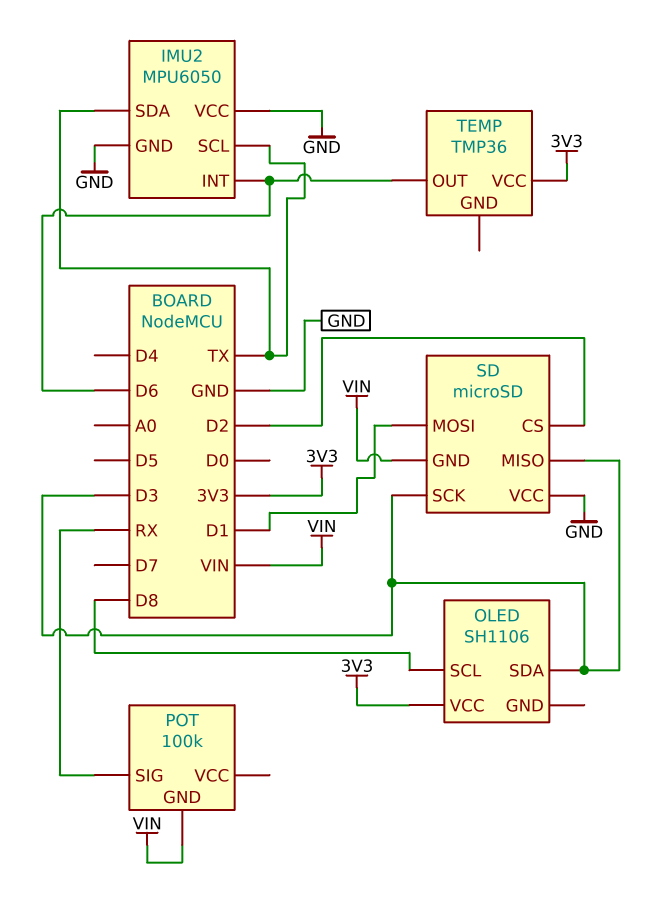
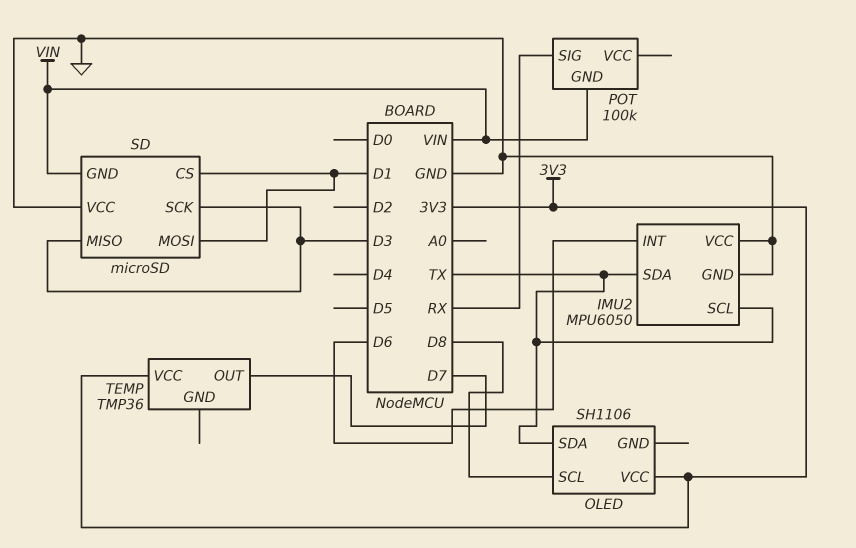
OLED pin SDA: D3 -> TX
SD pin CS: D2 -> D1
TEMP pin OUT: D6 -> D7

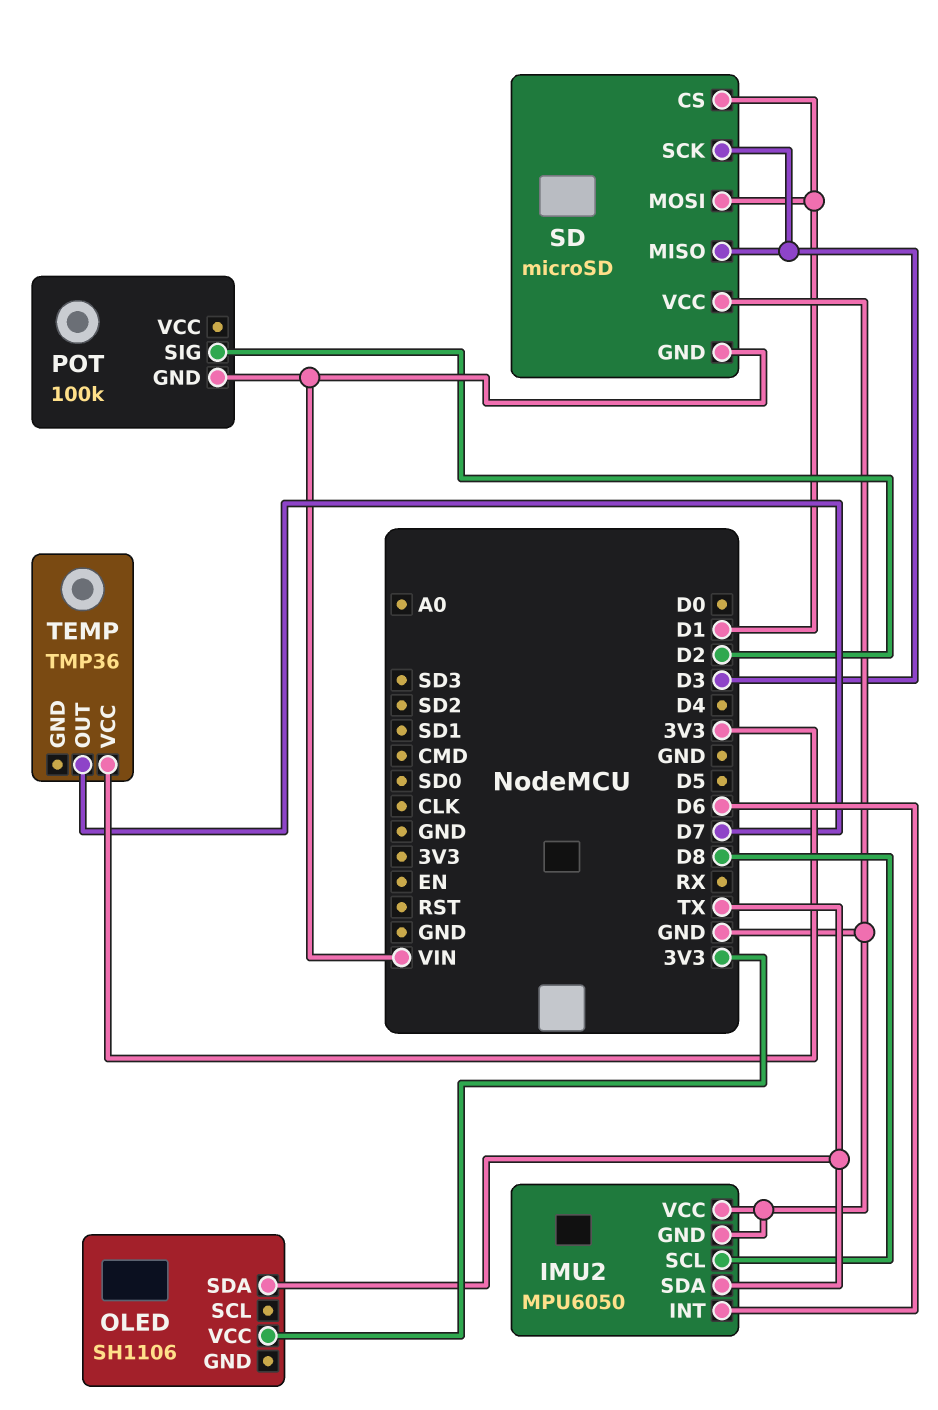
IMU2 pin SCL: TX -> D8
OLED pin SCL: D8 -> none
POT pin SIG: RX -> D2

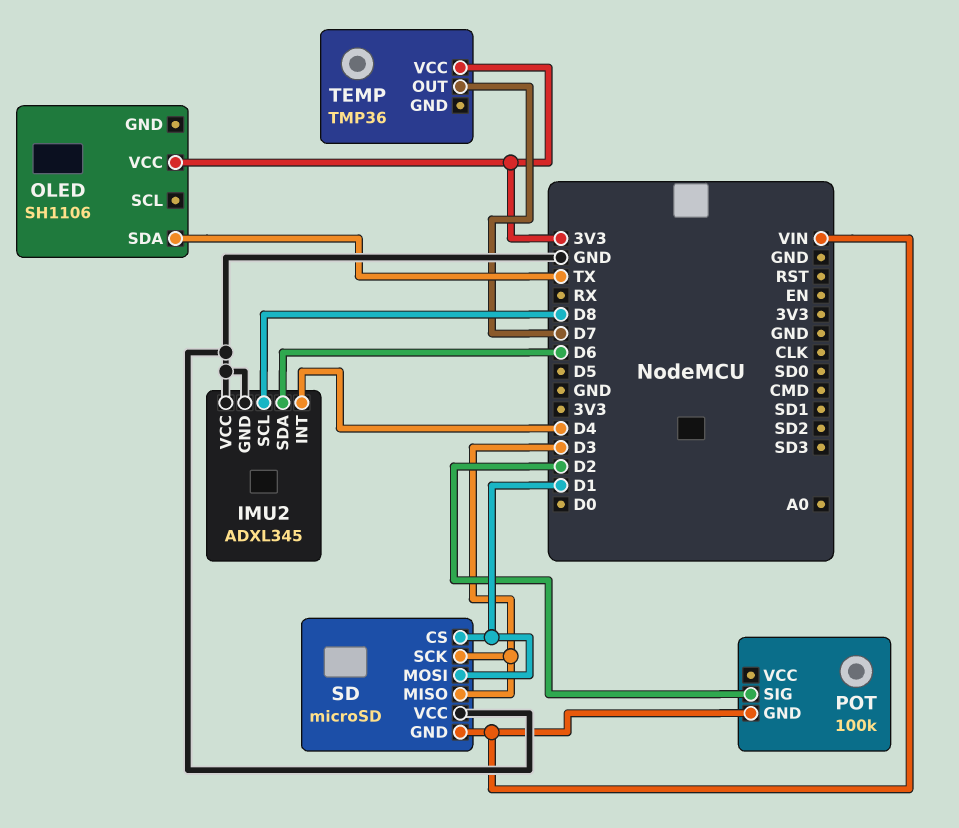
IMU2: MPU6050 -> ADXL345
IMU2 pin INT: D6 -> D4
IMU2 pin SDA: TX -> D6

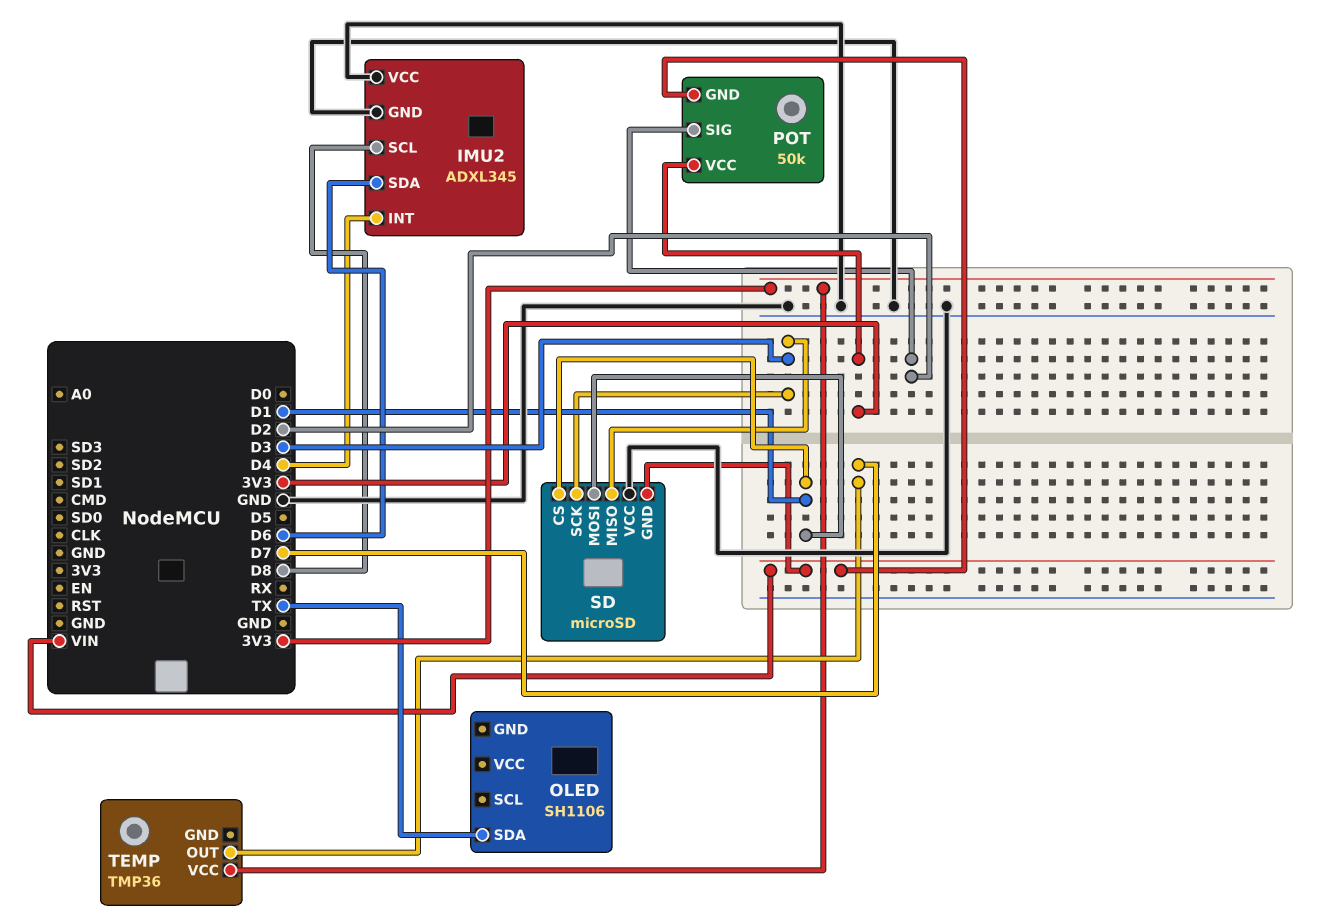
OLED pin VCC: 3V3 -> none
POT: 100k -> 50k
POT pin VCC: none -> 3V3

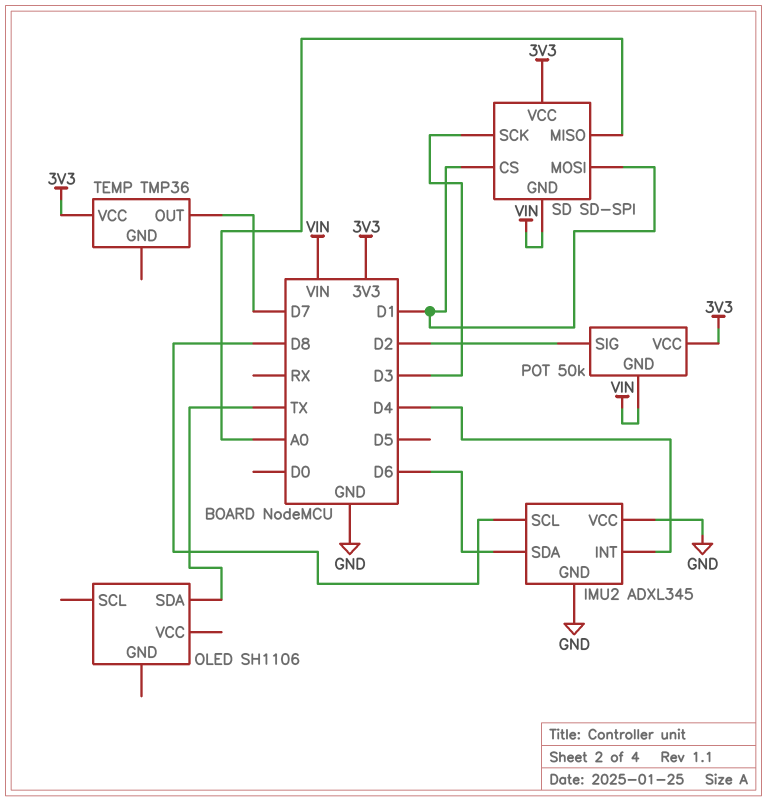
SD: microSD -> SD-SPI
SD pin MISO: D3 -> A0
SD pin VCC: GND -> 3V3

